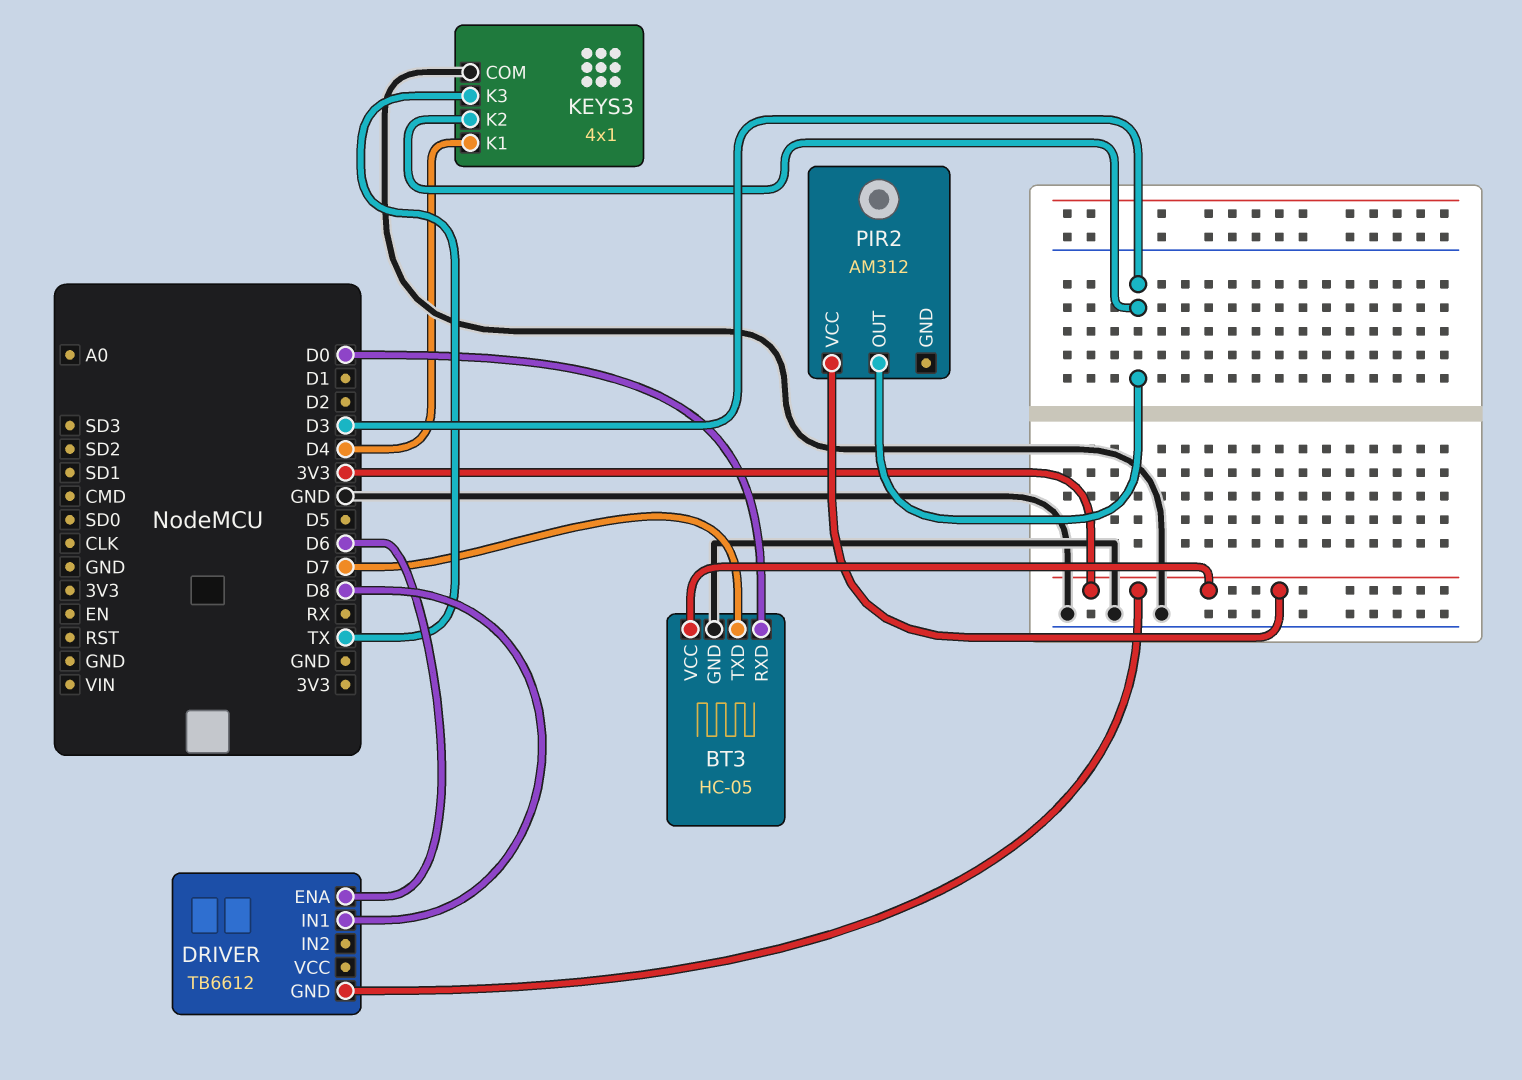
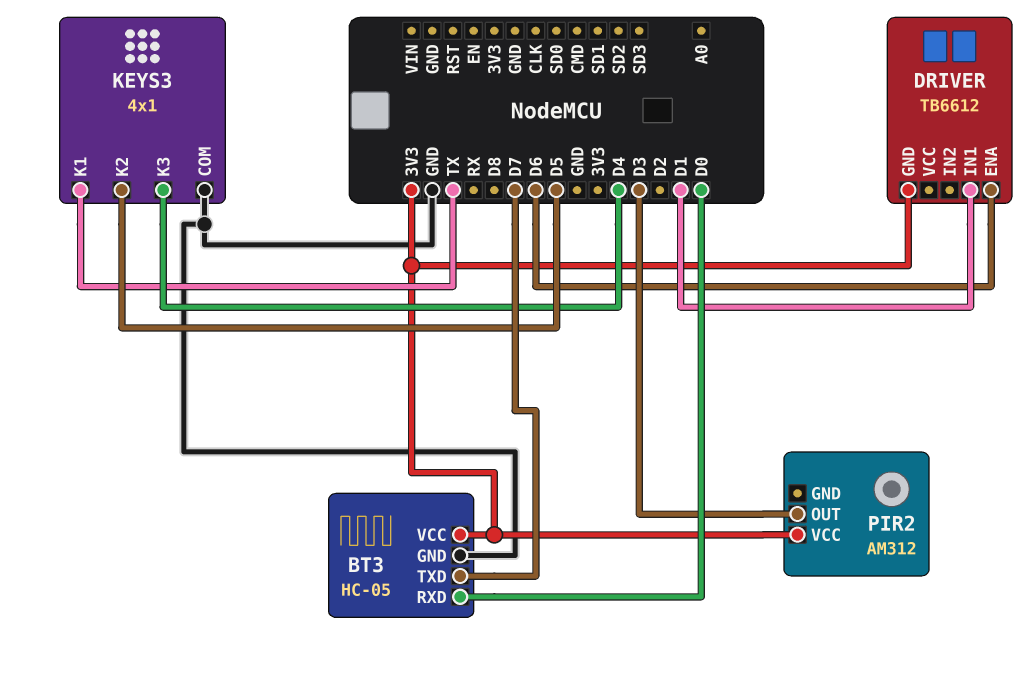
DRIVER pin IN1: D8 -> D1
KEYS3 pin K1: D4 -> TX
KEYS3 pin K2: D3 -> D5
KEYS3 pin K3: TX -> D4

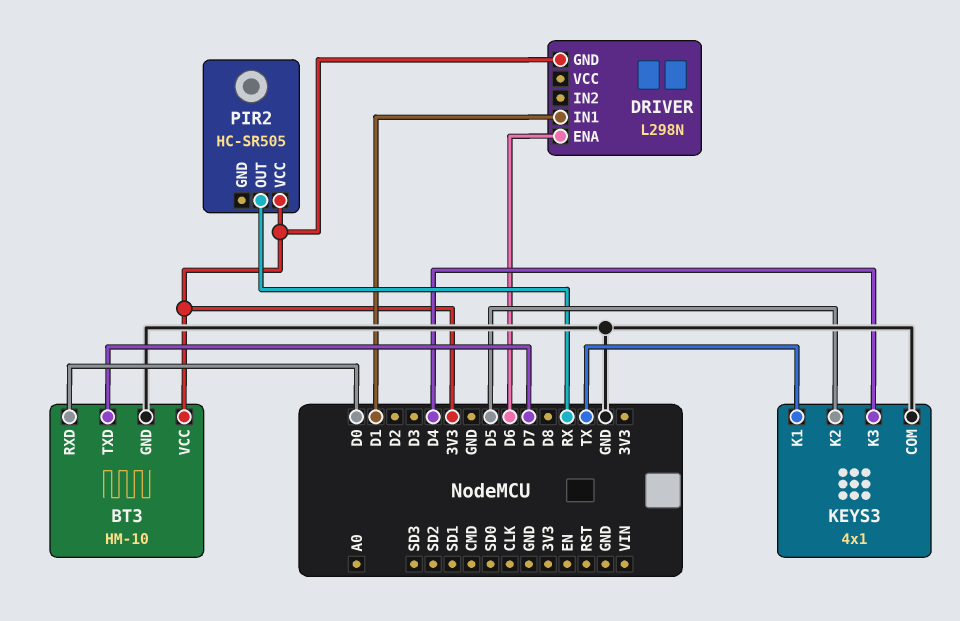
BT3: HC-05 -> HM-10
DRIVER: TB6612 -> L298N
PIR2: AM312 -> HC-SR505
PIR2 pin OUT: D3 -> RX

